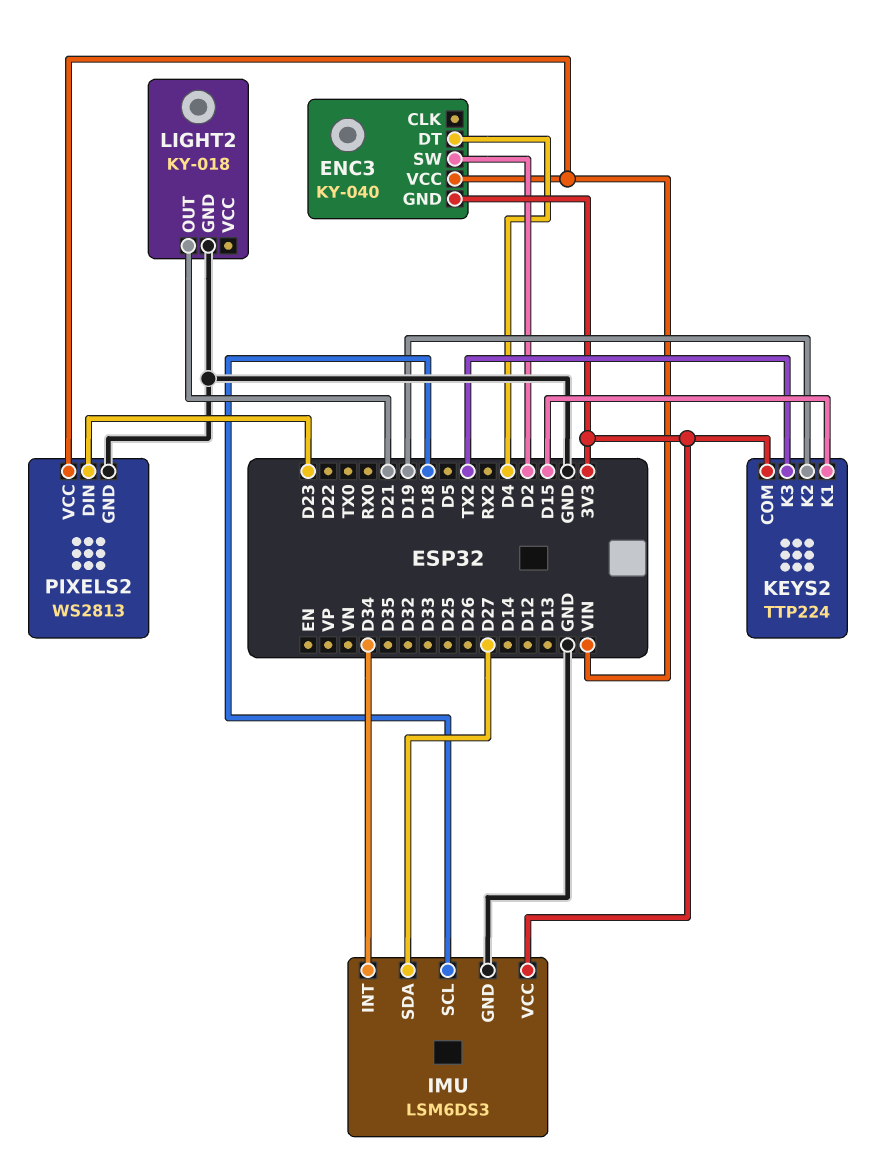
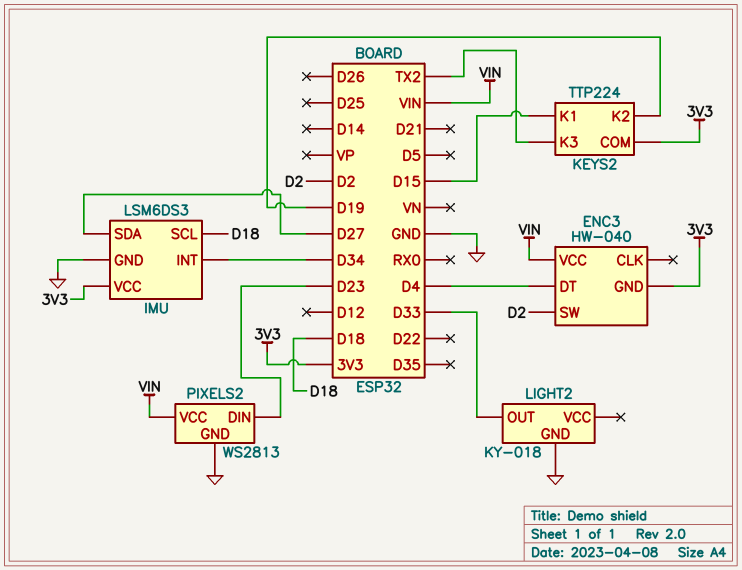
ENC3: KY-040 -> HW-040
LIGHT2 pin OUT: D21 -> D33

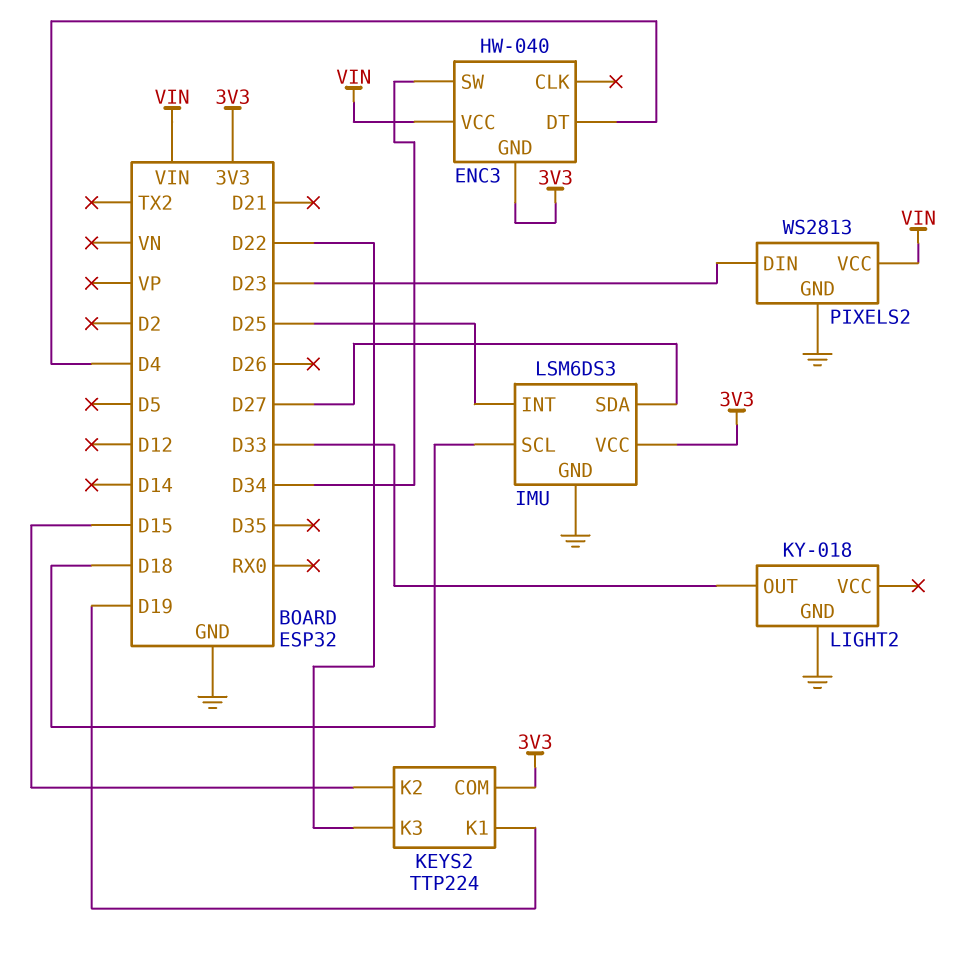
ENC3 pin SW: D2 -> D34
IMU pin INT: D34 -> D25
KEYS2 pin K1: D15 -> D19
KEYS2 pin K2: D19 -> D15
KEYS2 pin K3: TX2 -> D22

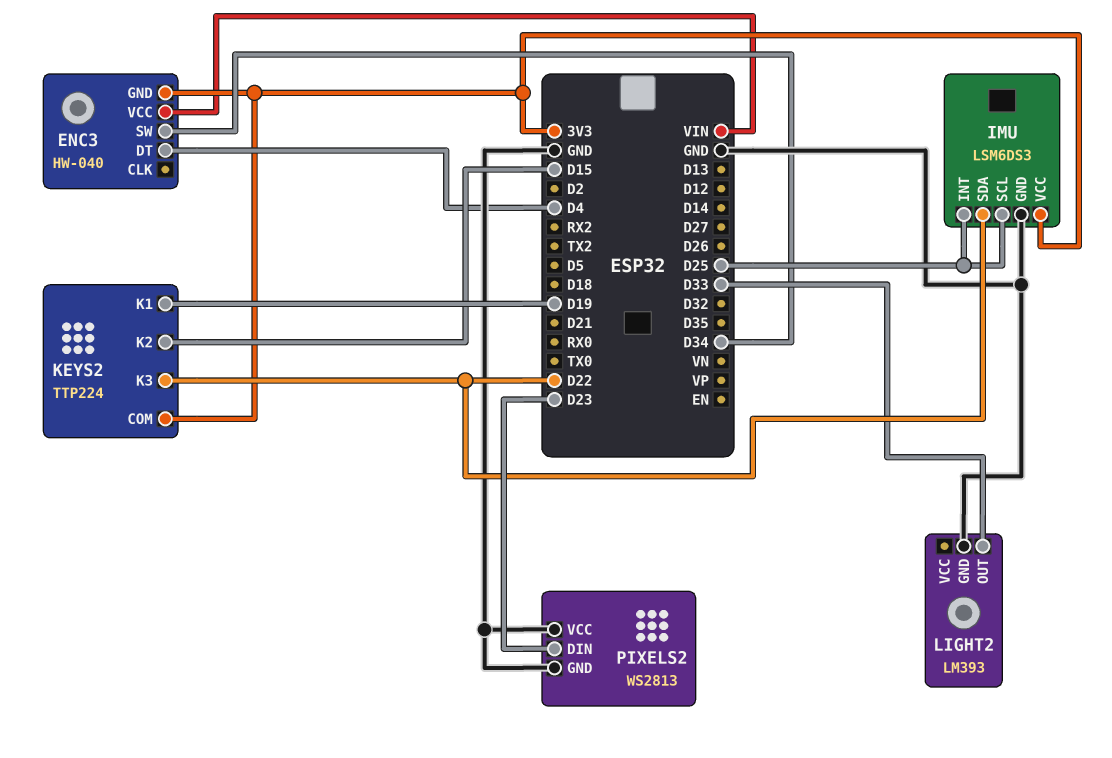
IMU pin SCL: D18 -> D25
IMU pin SDA: D27 -> D22
LIGHT2: KY-018 -> LM393
PIXELS2 pin VCC: VIN -> GND

